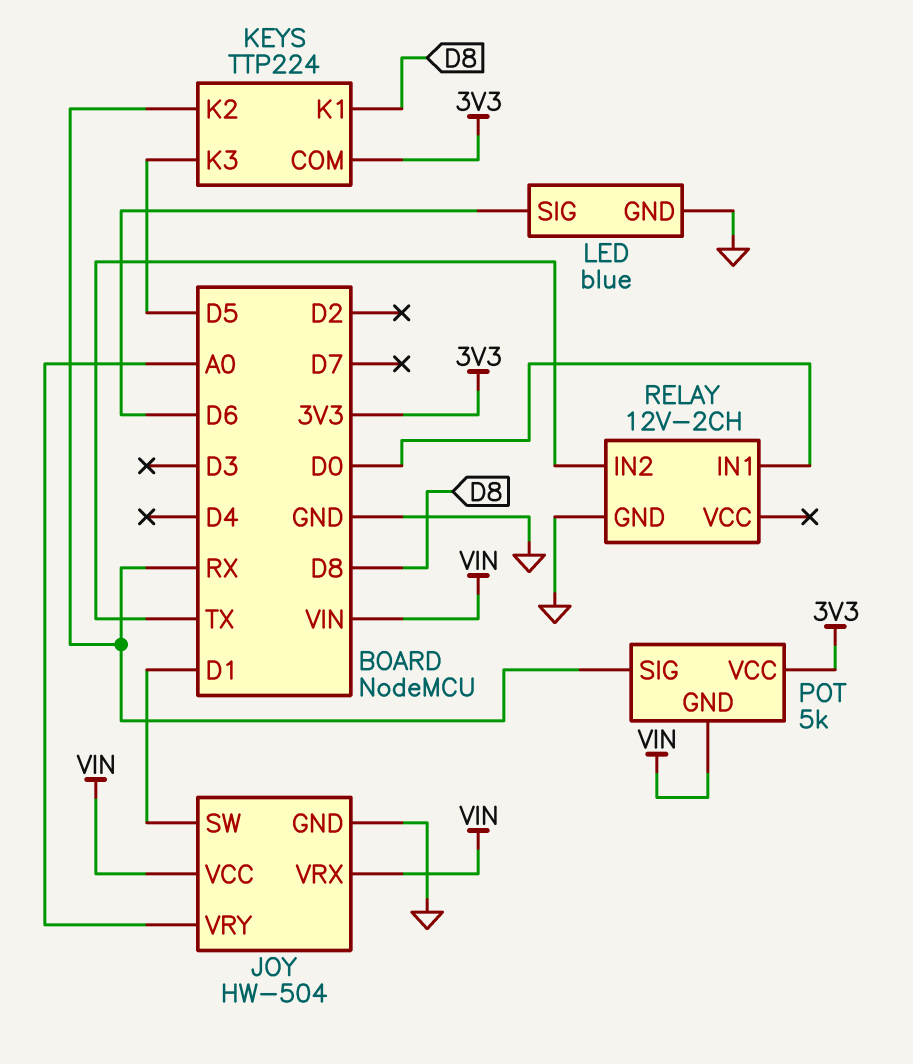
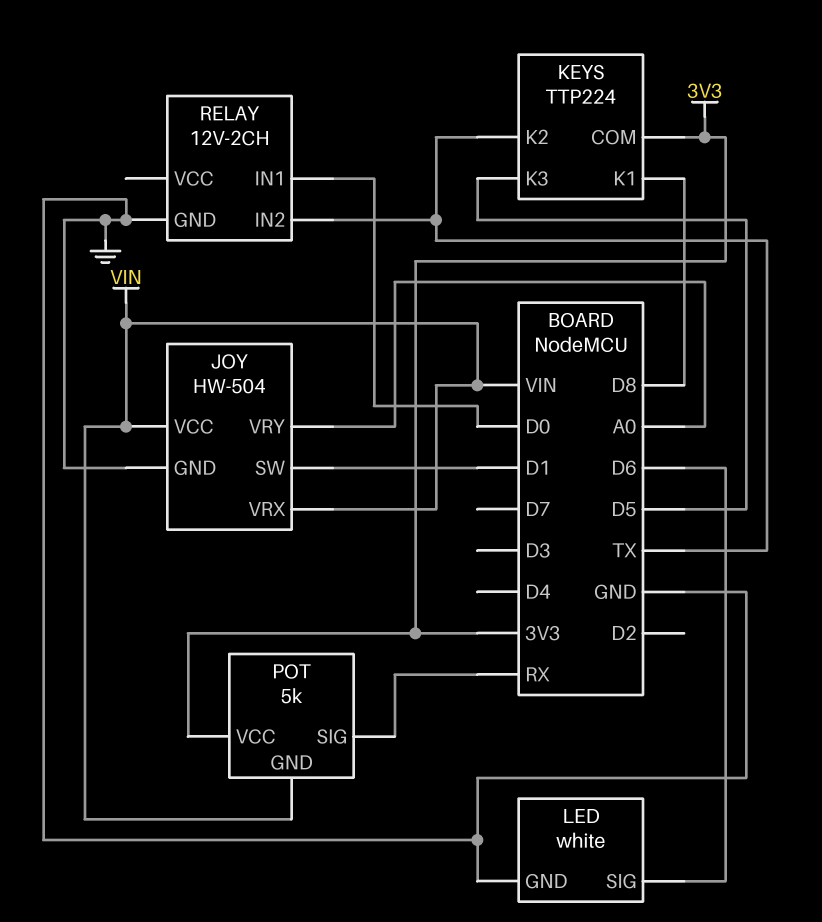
KEYS pin K2: RX -> TX
LED: blue -> white

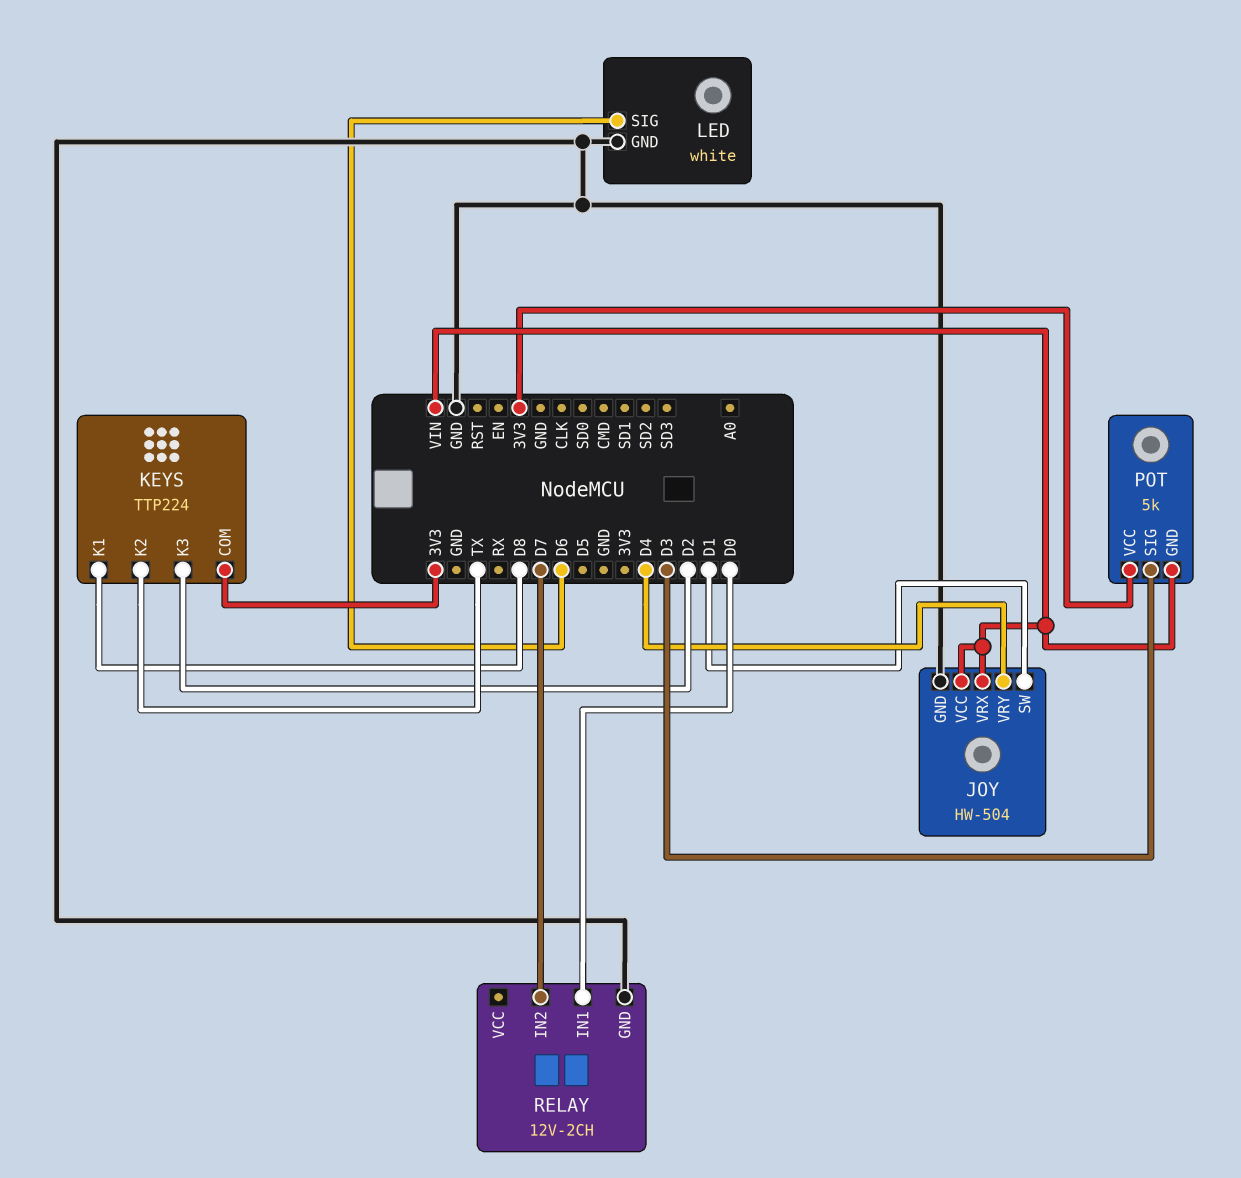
JOY pin VRY: A0 -> D4
KEYS pin K3: D5 -> D2
POT pin SIG: RX -> D3
RELAY pin IN2: TX -> D7

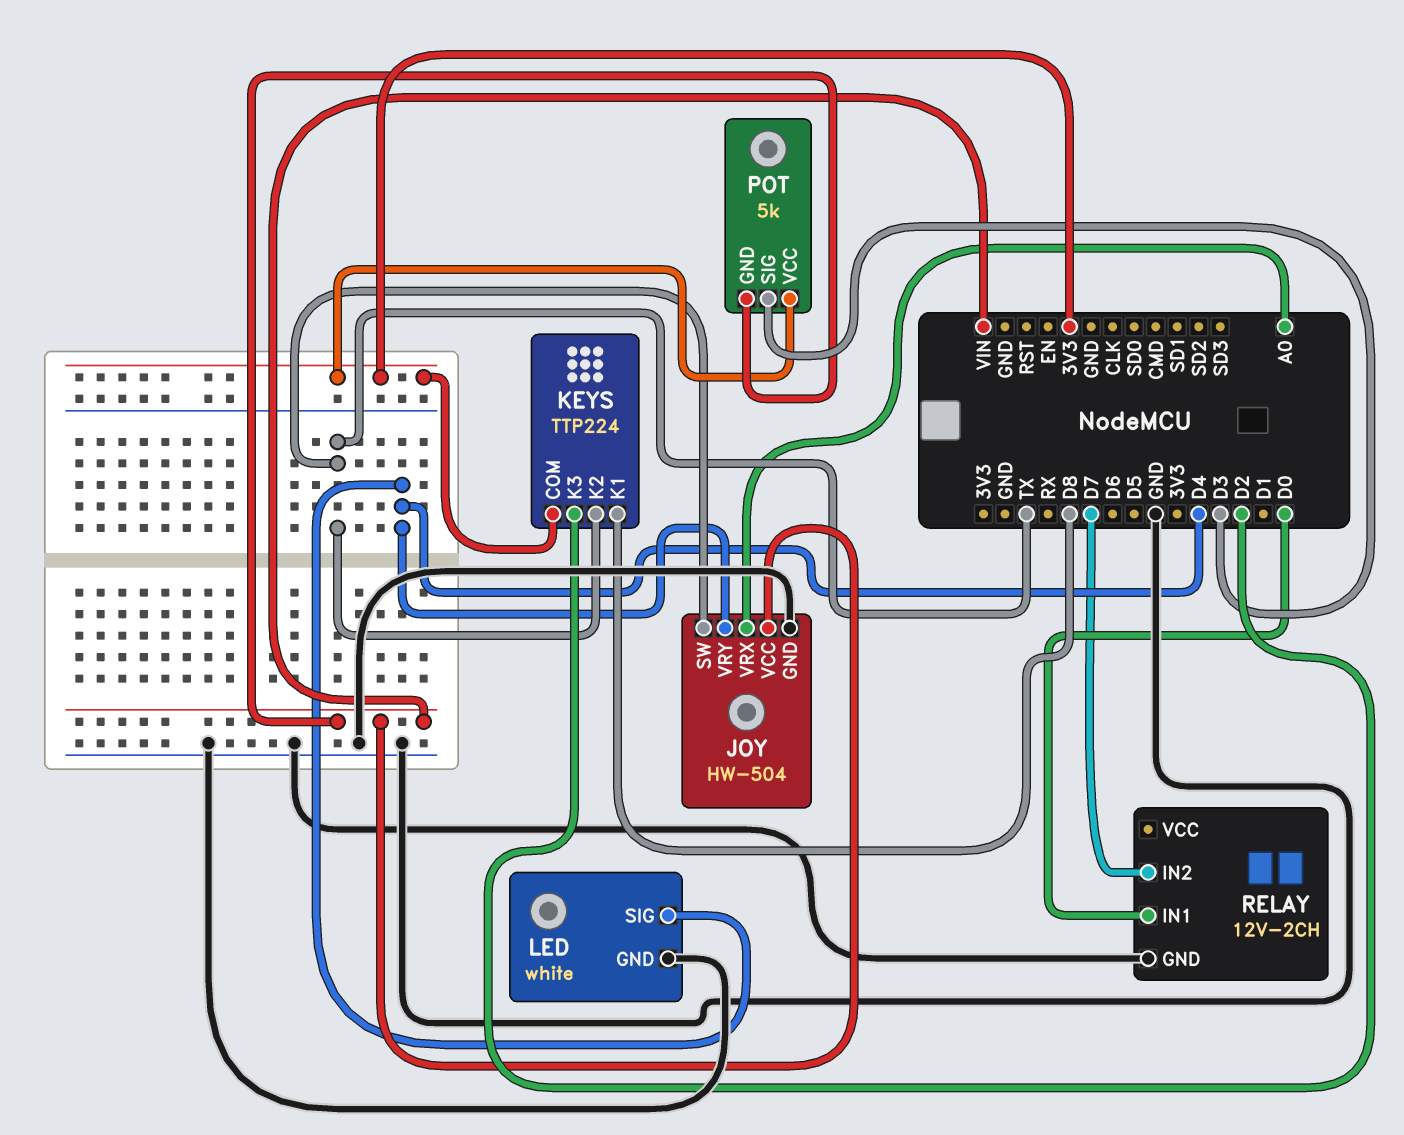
JOY pin SW: D1 -> TX
JOY pin VRX: VIN -> A0
LED pin SIG: D6 -> D4

